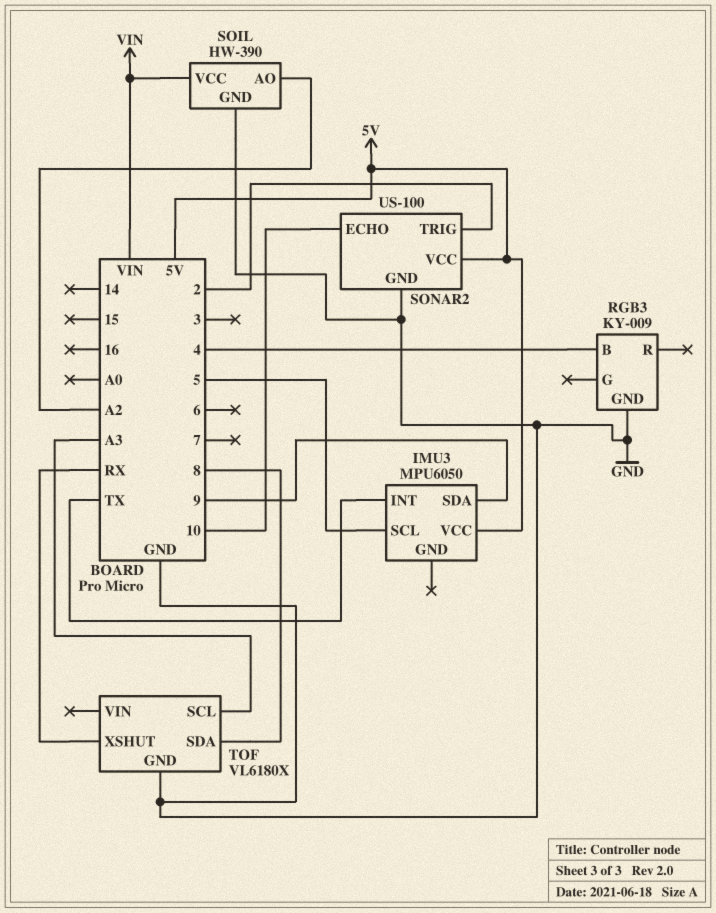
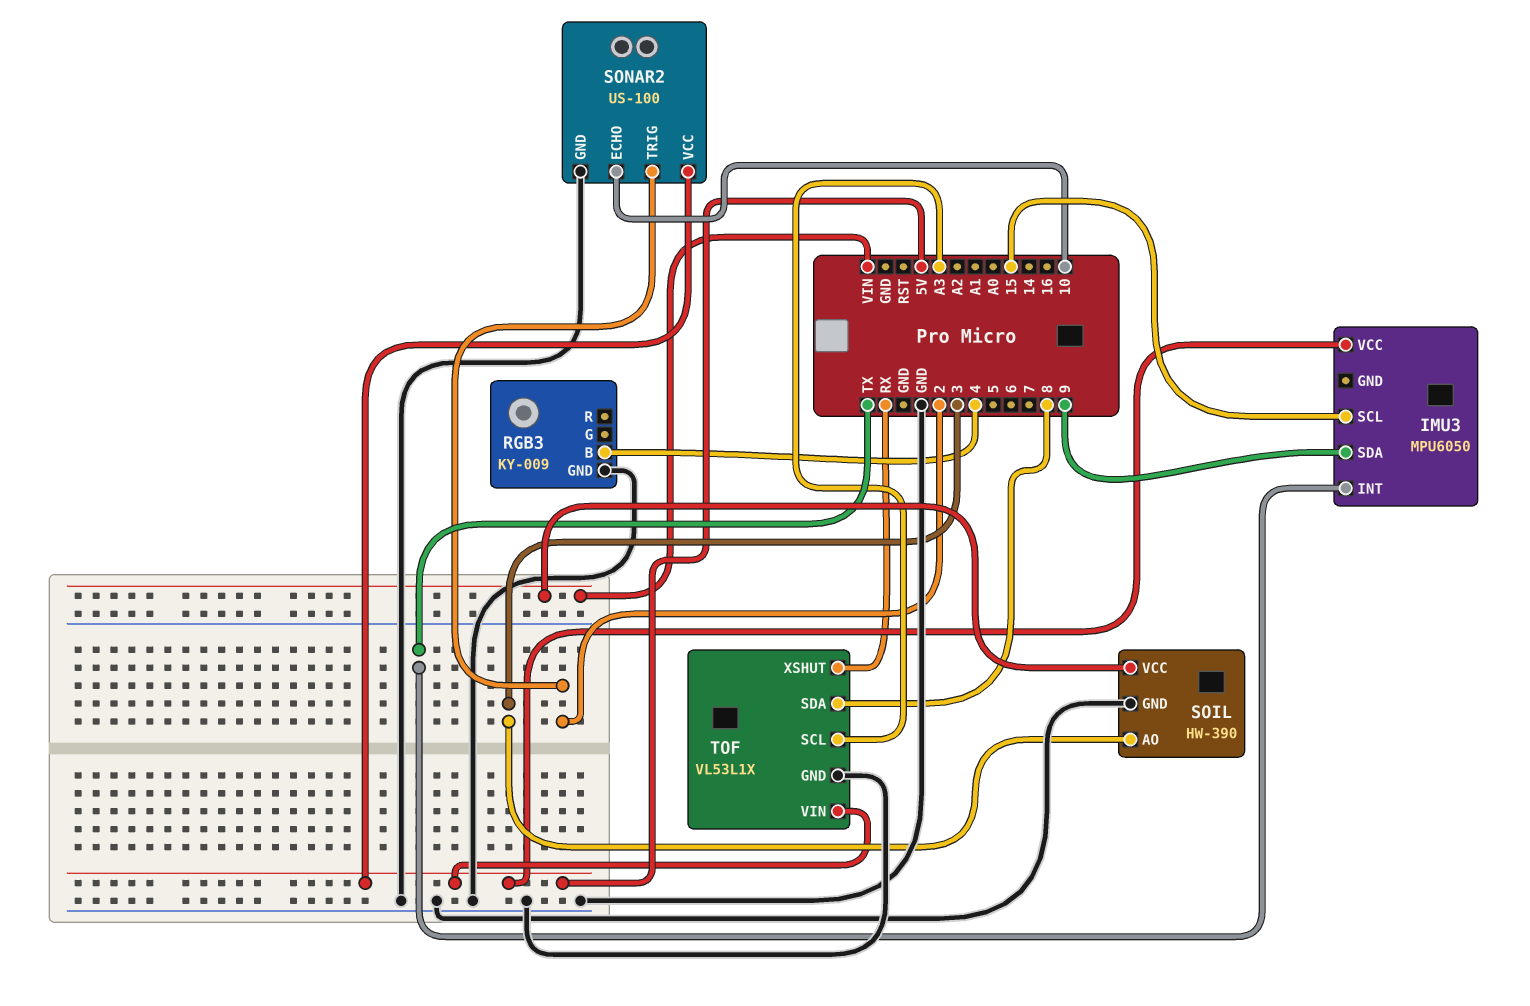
IMU3 pin SCL: 5 -> 15
SOIL pin AO: A2 -> 3
TOF: VL6180X -> VL53L1X
TOF pin VIN: none -> 5V

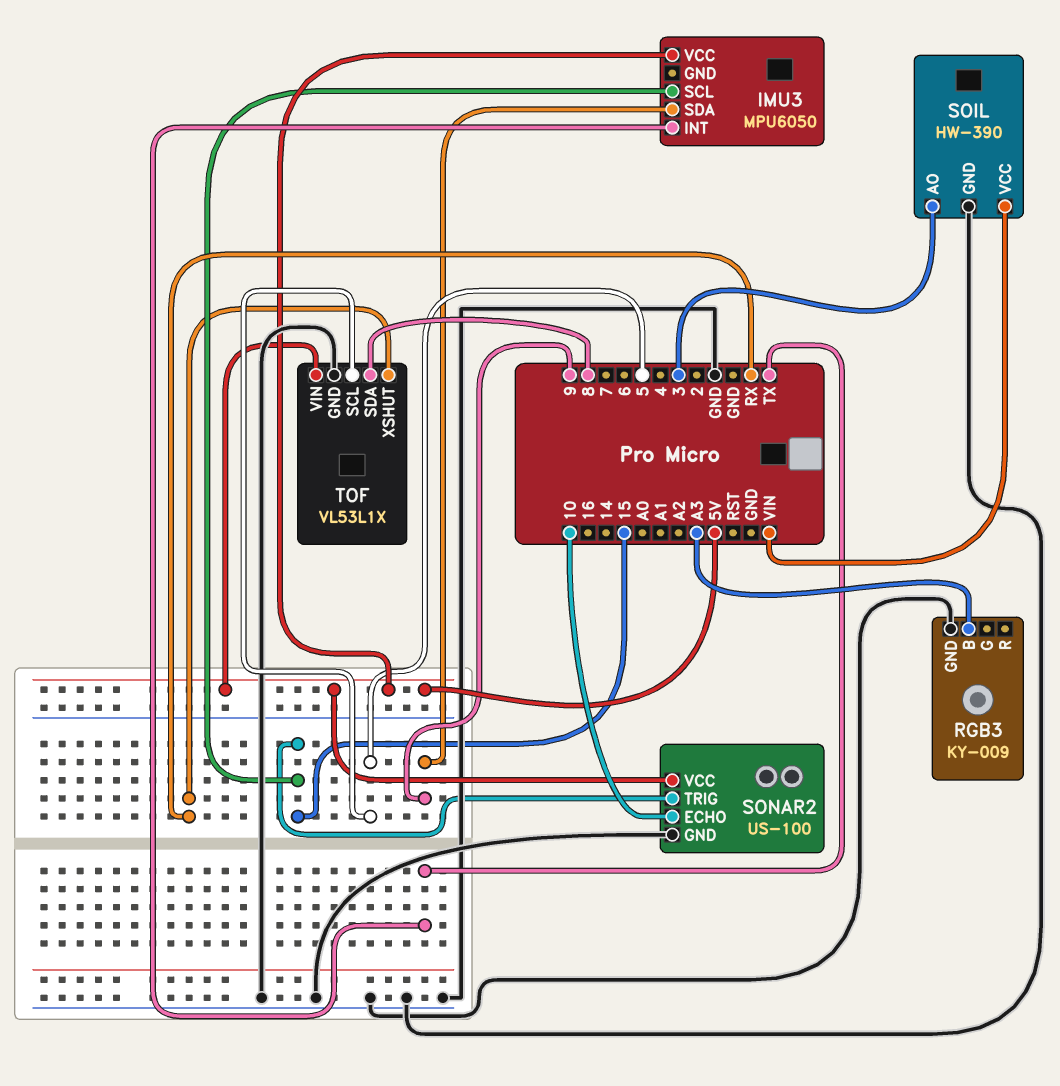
RGB3 pin B: 4 -> A3
SONAR2 pin TRIG: 2 -> 15
TOF pin SCL: A3 -> 5

